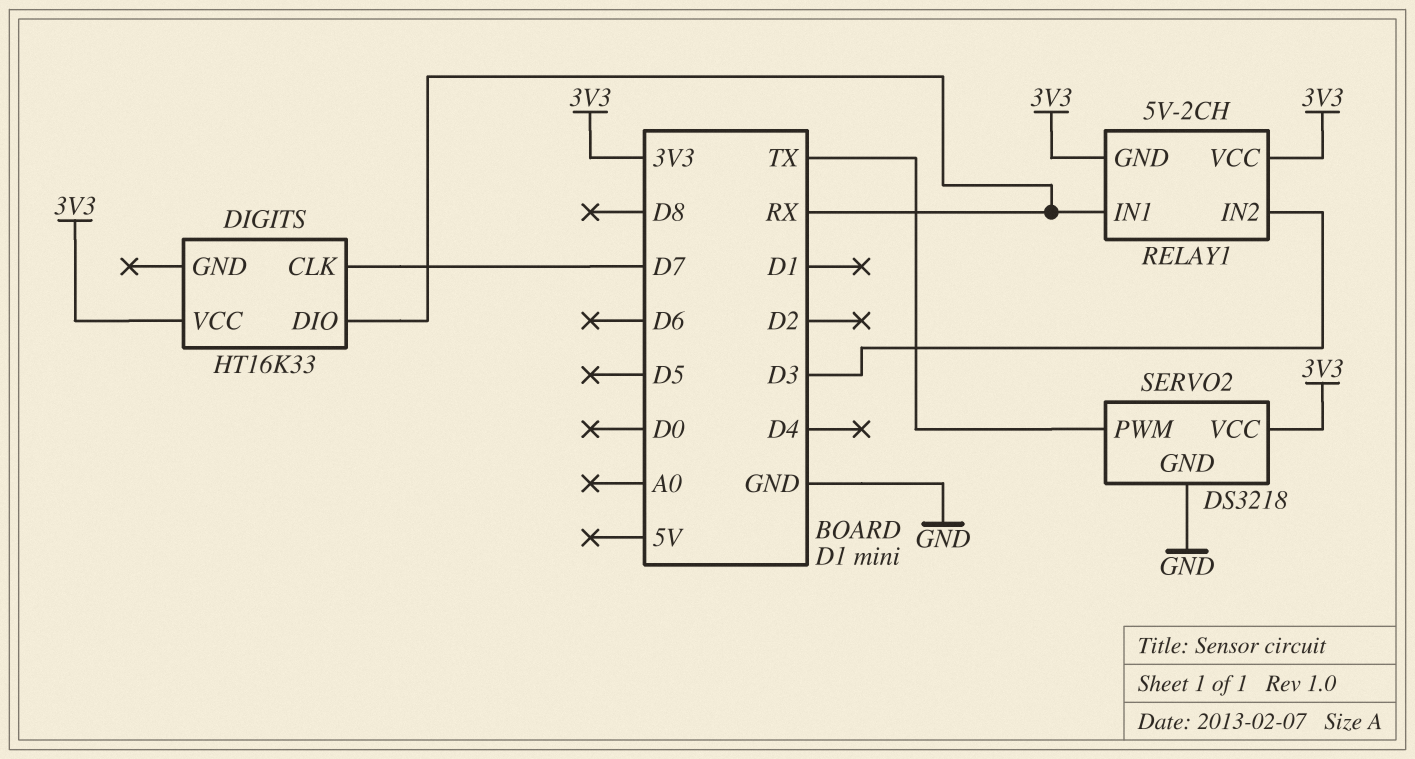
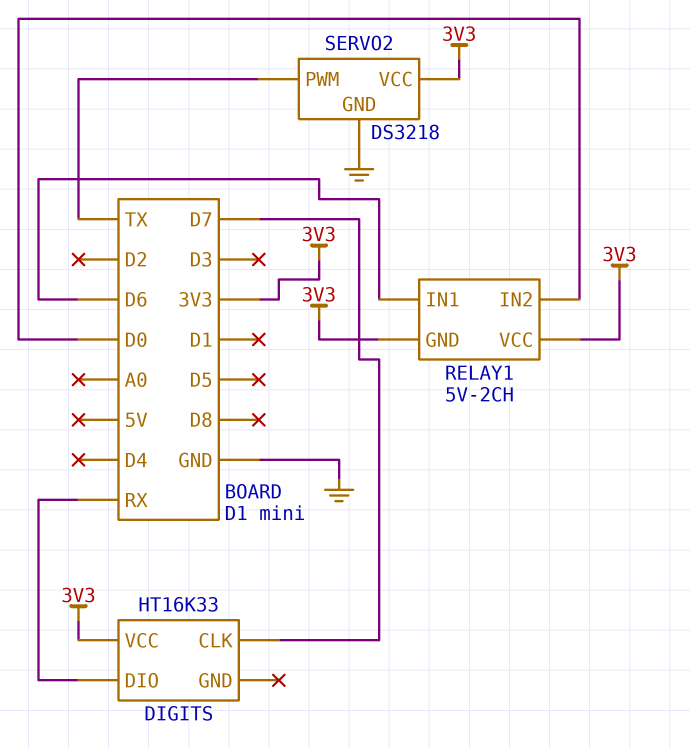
RELAY1 pin IN1: RX -> D6
RELAY1 pin IN2: D3 -> D0

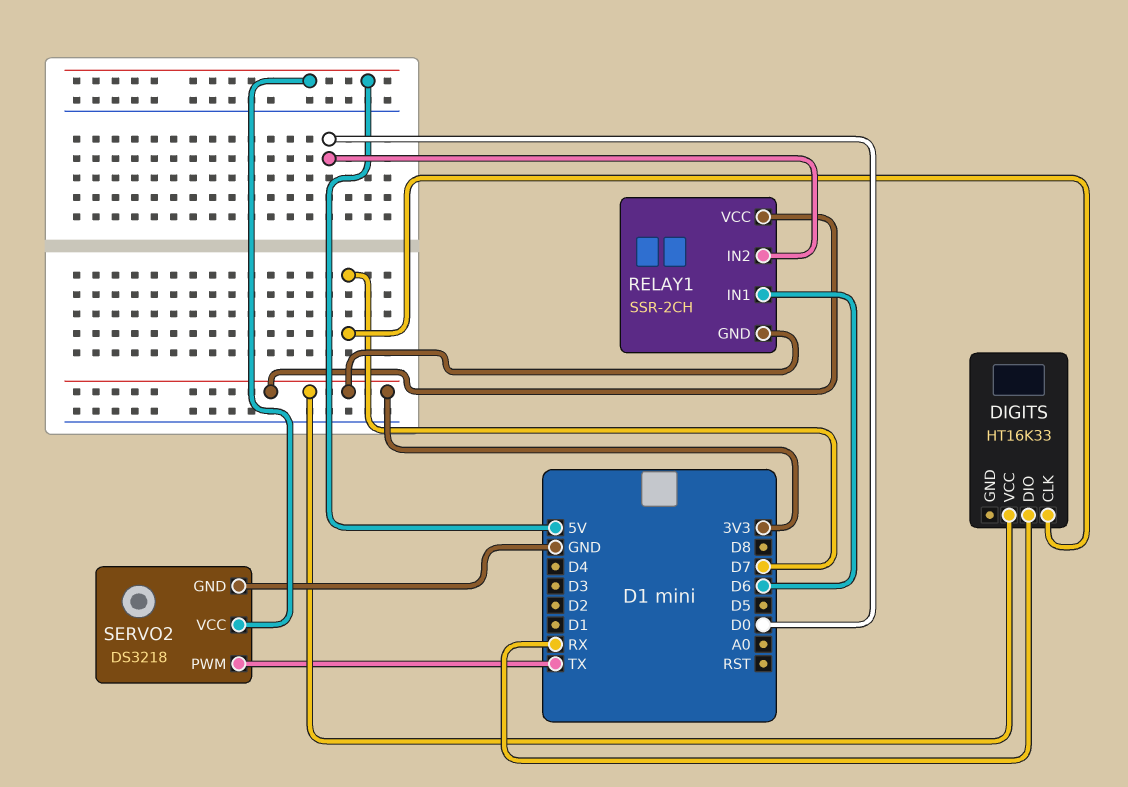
RELAY1: 5V-2CH -> SSR-2CH
SERVO2 pin VCC: 3V3 -> 5V

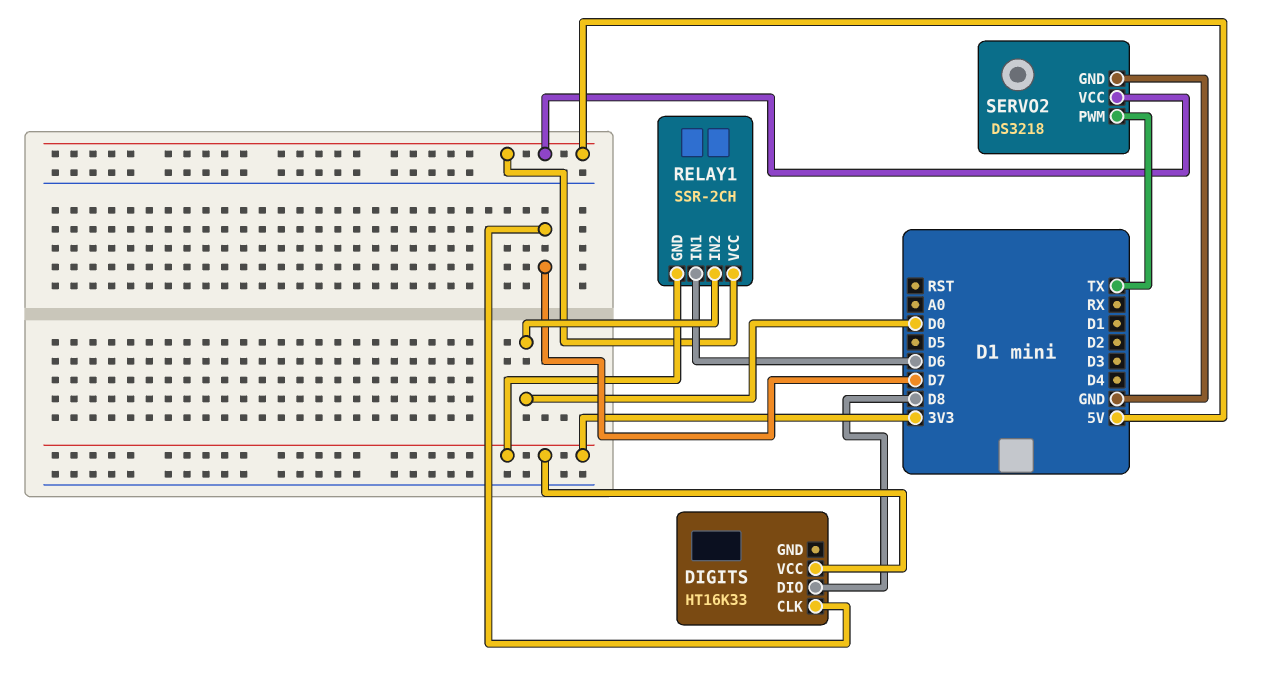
DIGITS pin DIO: RX -> D8
RELAY1 pin VCC: 3V3 -> 5V

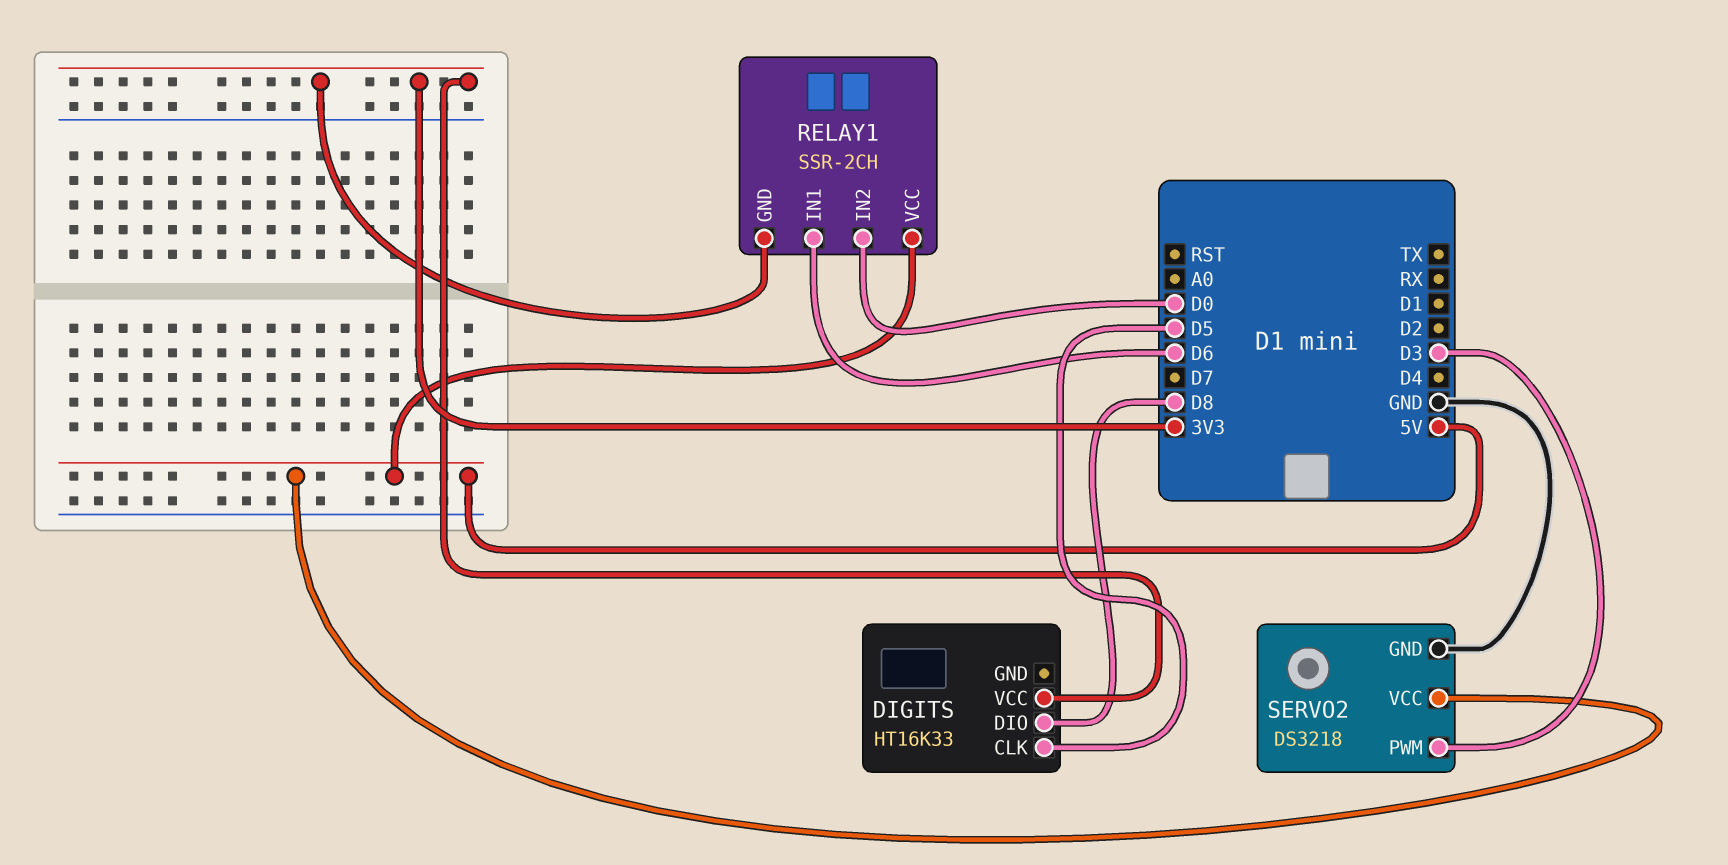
DIGITS pin CLK: D7 -> D5
SERVO2 pin PWM: TX -> D3

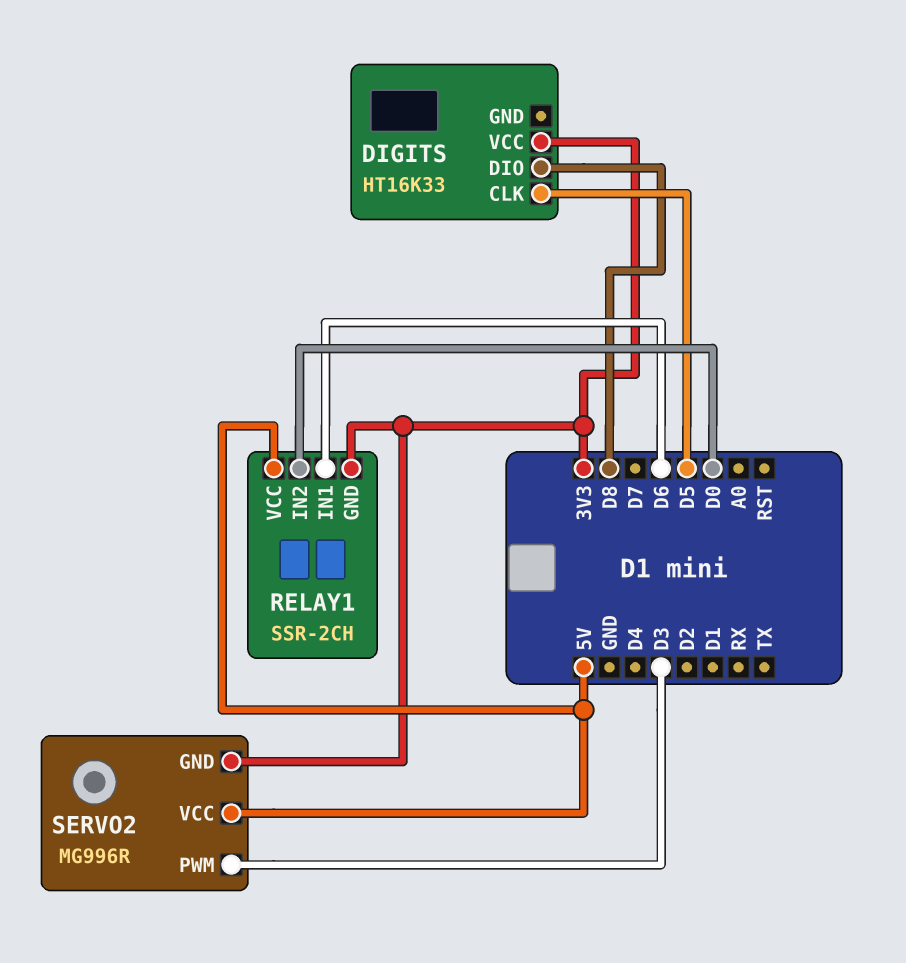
SERVO2: DS3218 -> MG996R
SERVO2 pin GND: GND -> 3V3

